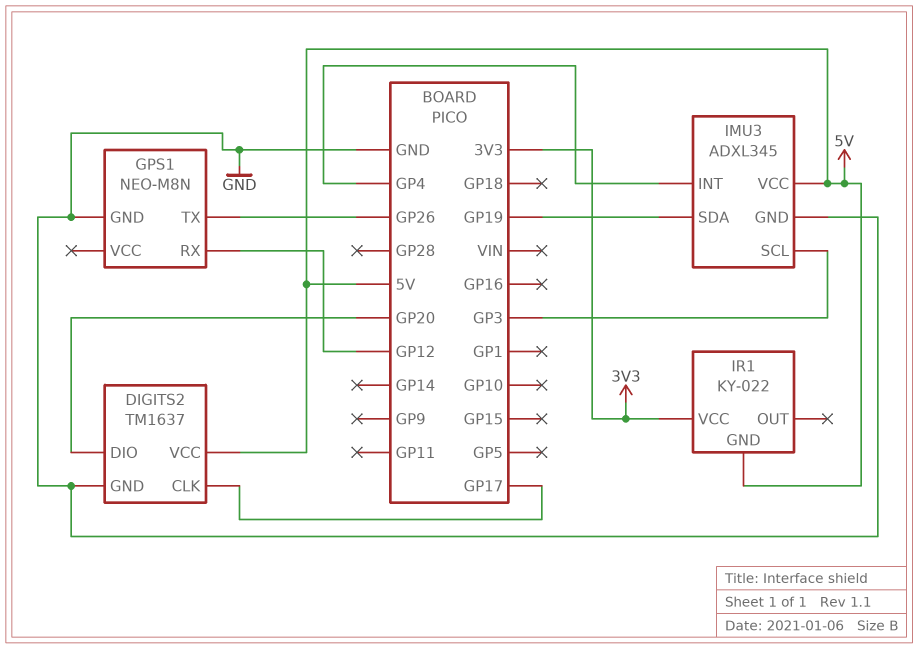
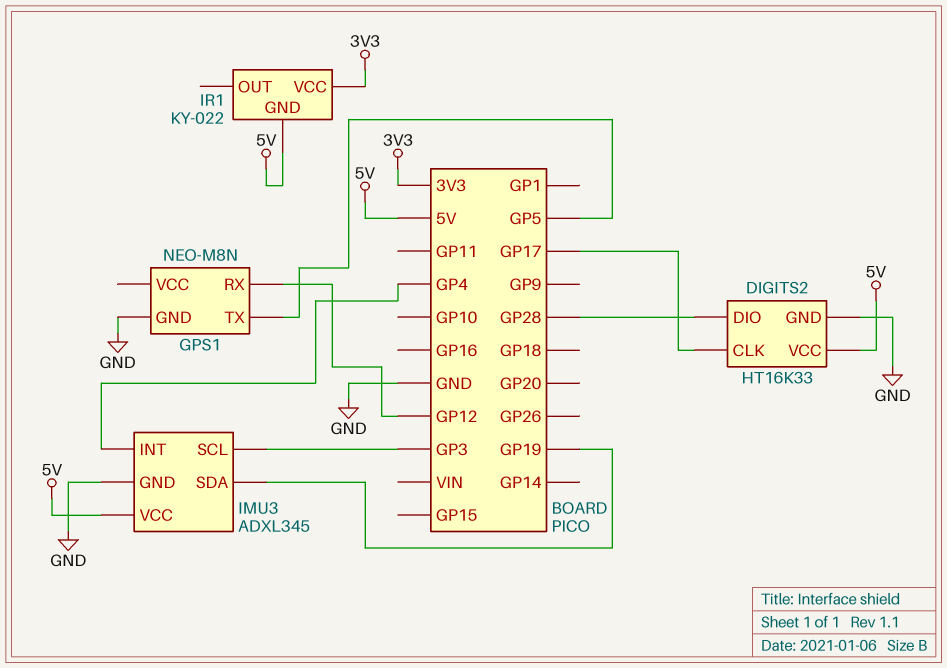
DIGITS2: TM1637 -> HT16K33
DIGITS2 pin DIO: GP20 -> GP28
GPS1 pin TX: GP26 -> GP5

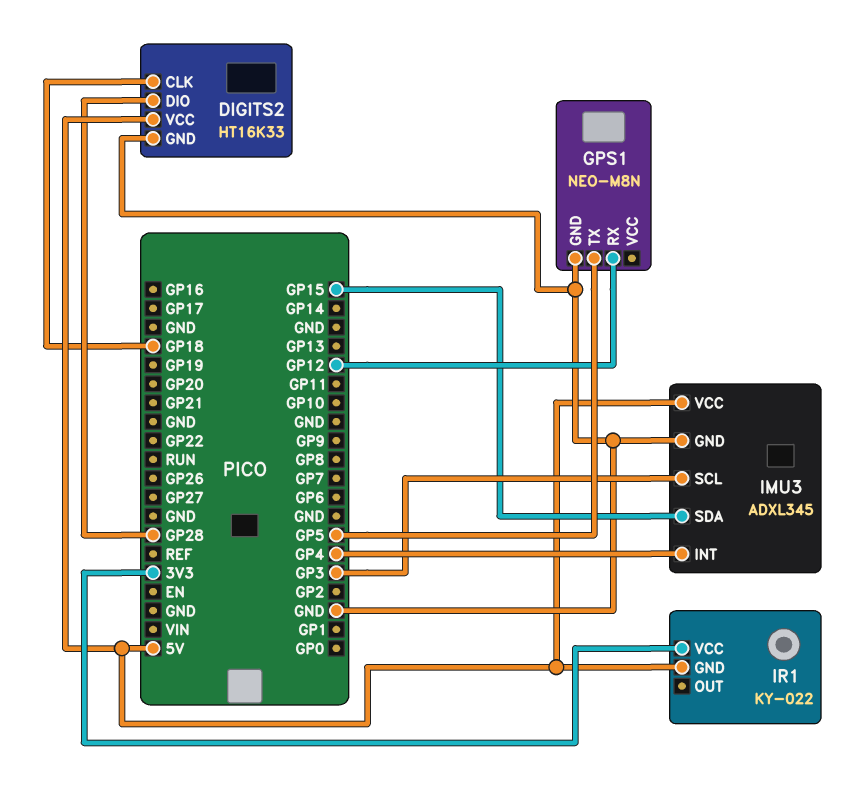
DIGITS2 pin CLK: GP17 -> GP18
IMU3 pin SDA: GP19 -> GP15

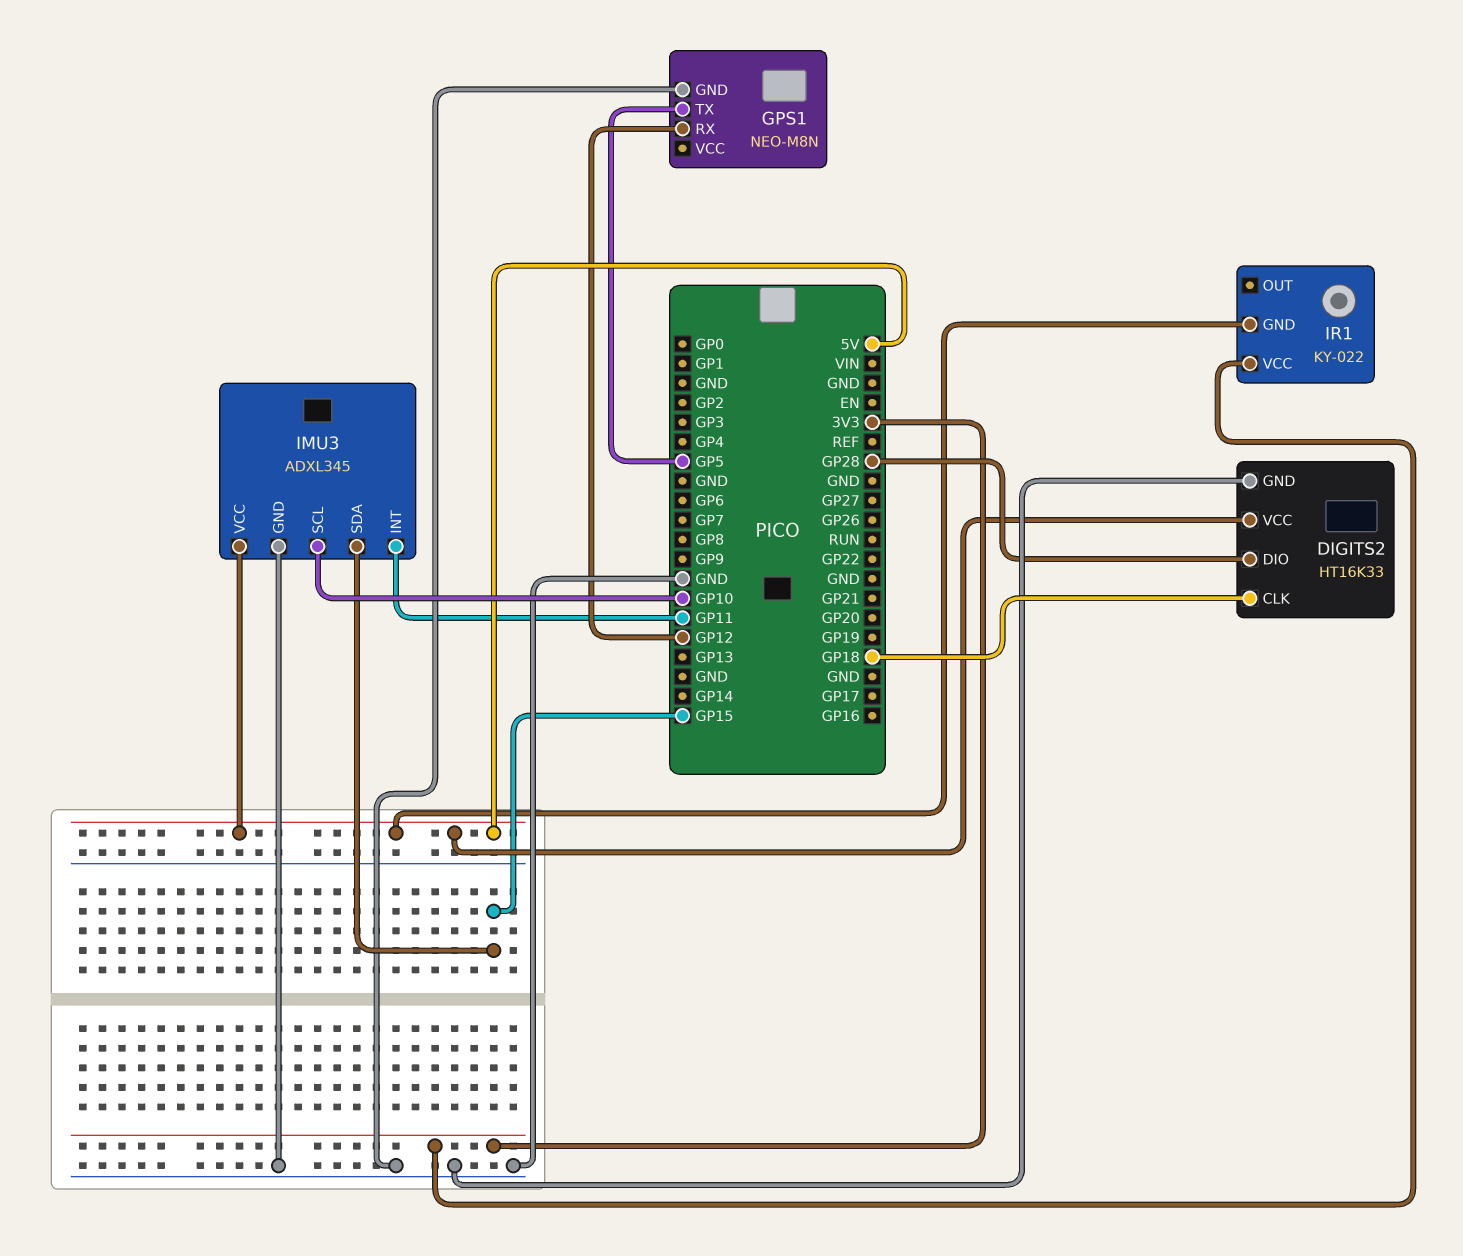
IMU3 pin INT: GP4 -> GP11
IMU3 pin SCL: GP3 -> GP10

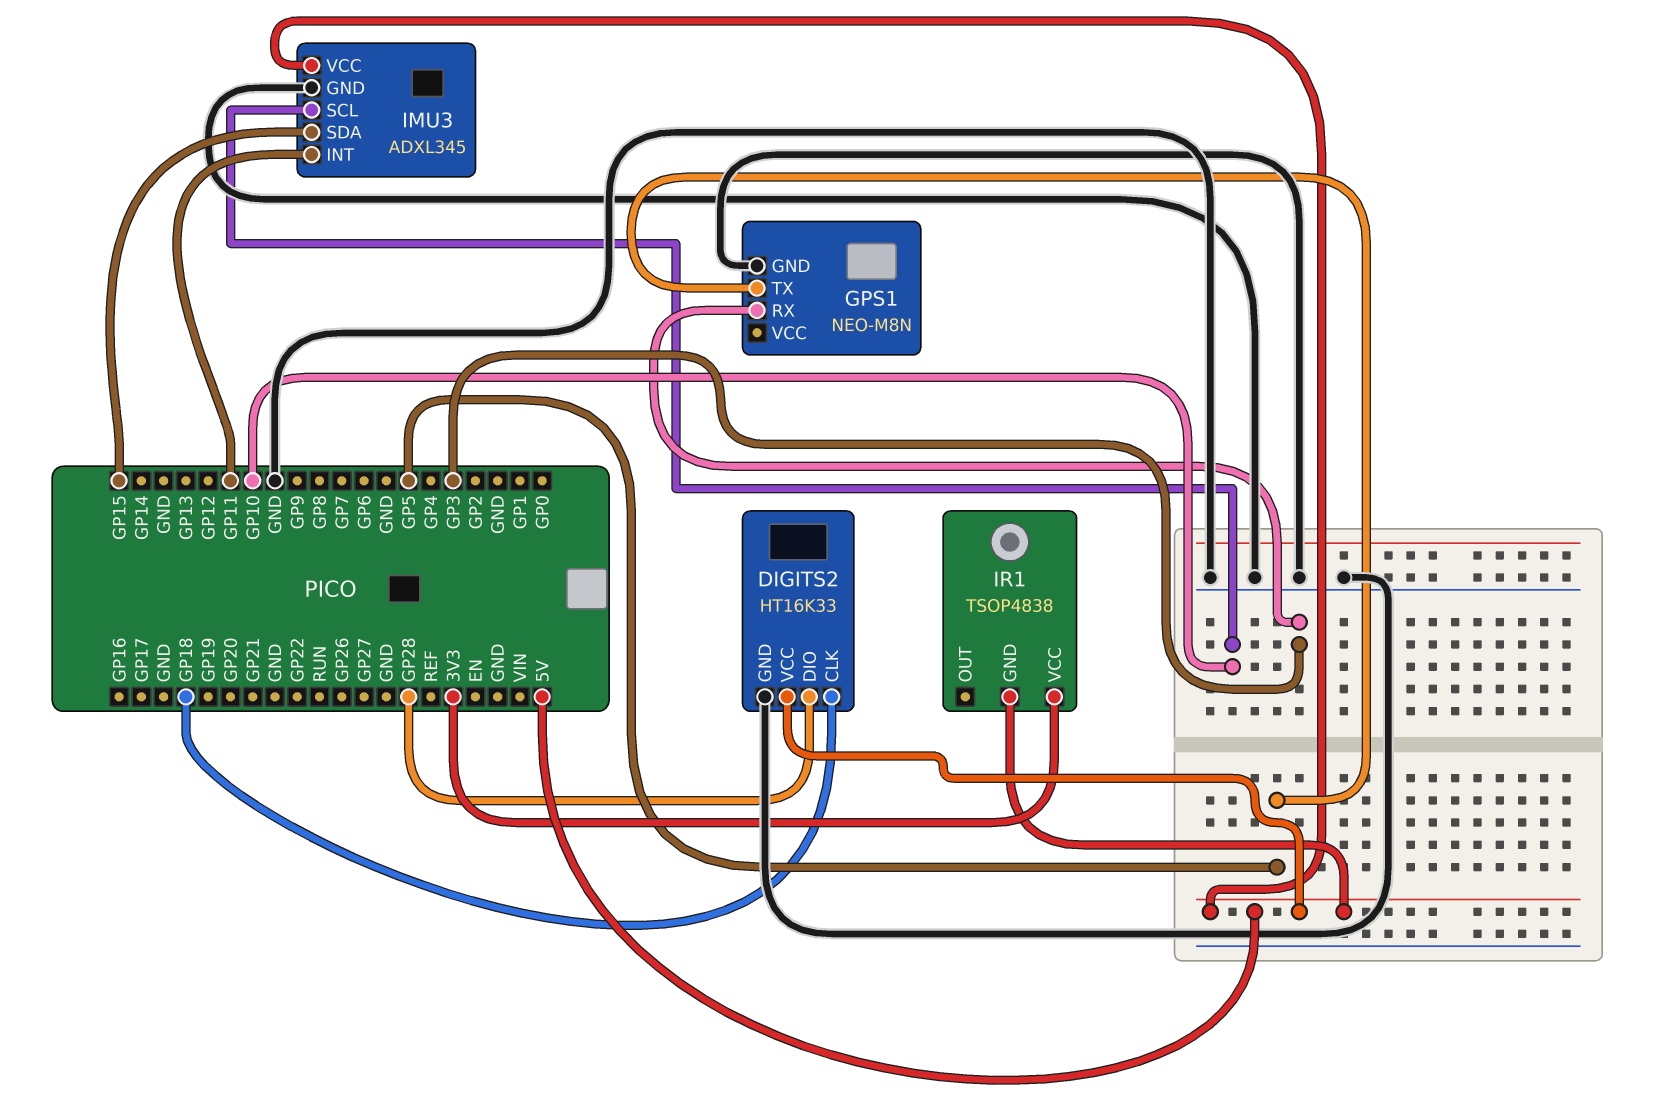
GPS1 pin RX: GP12 -> GP3
IR1: KY-022 -> TSOP4838

